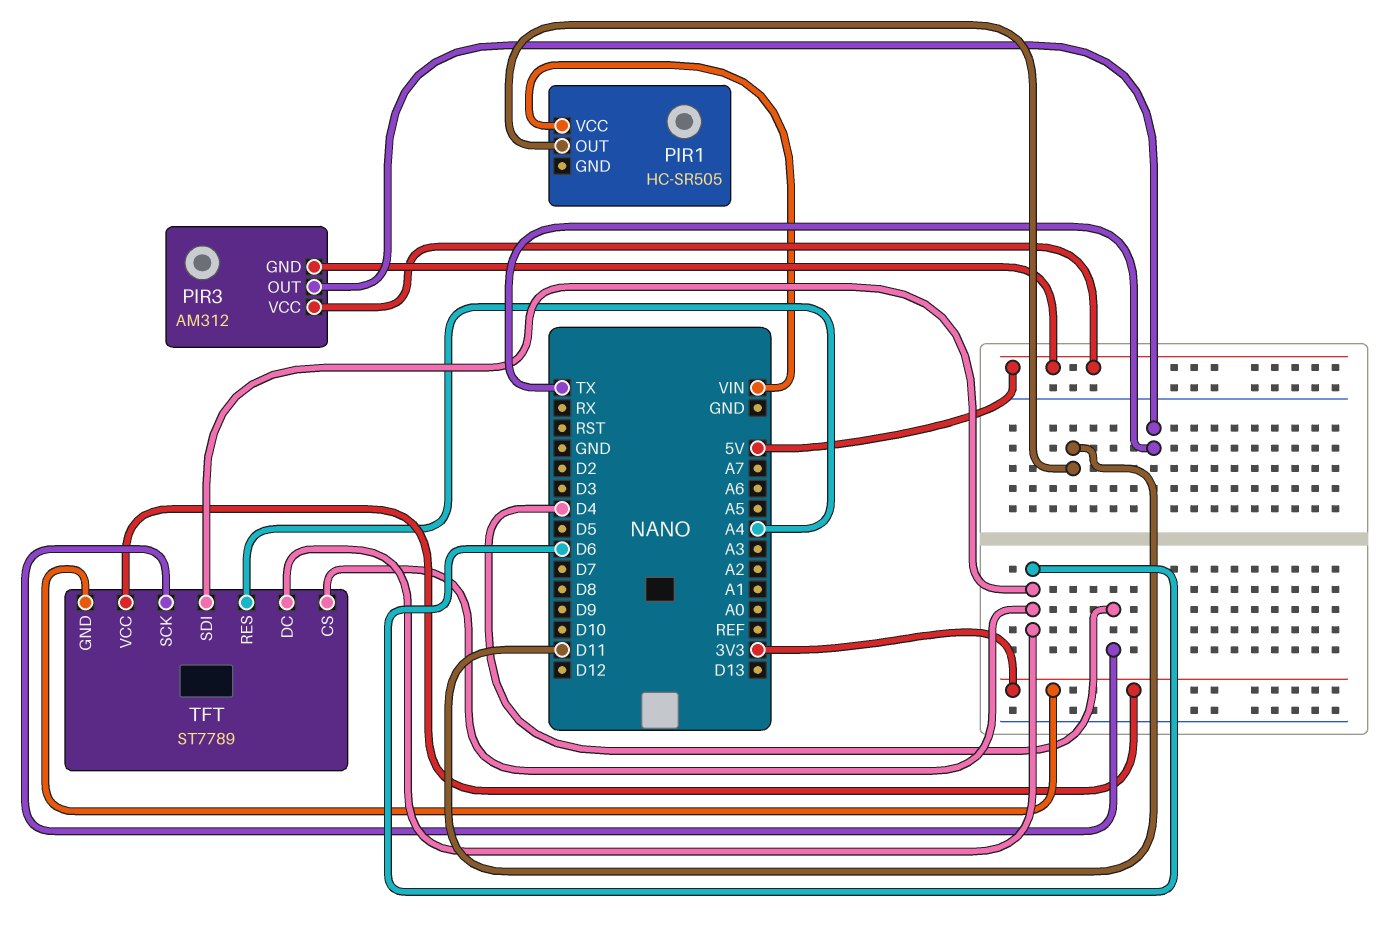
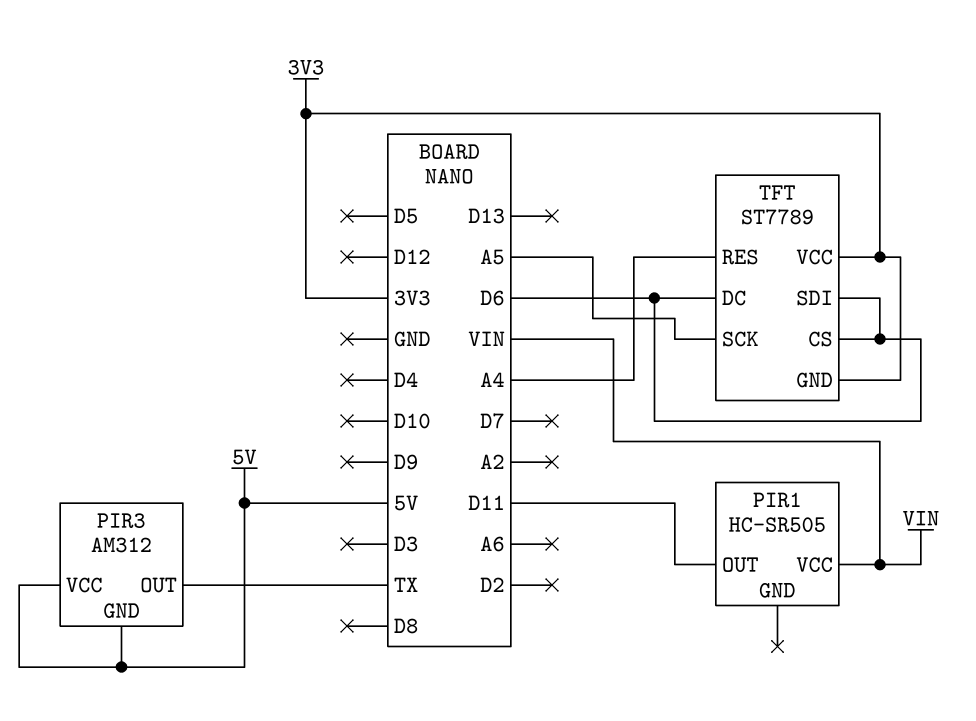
TFT pin SCK: D4 -> A5

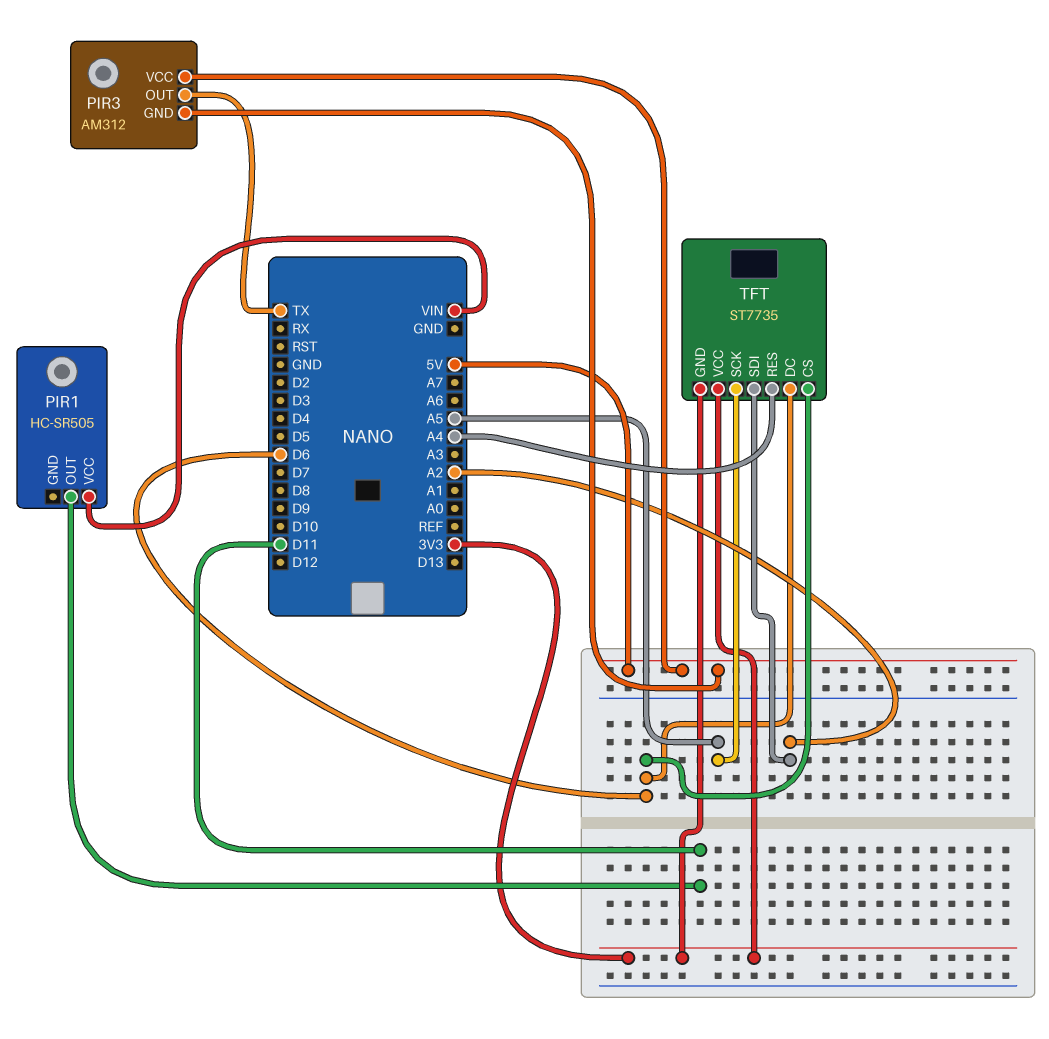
TFT: ST7789 -> ST7735
TFT pin SDI: D6 -> A2

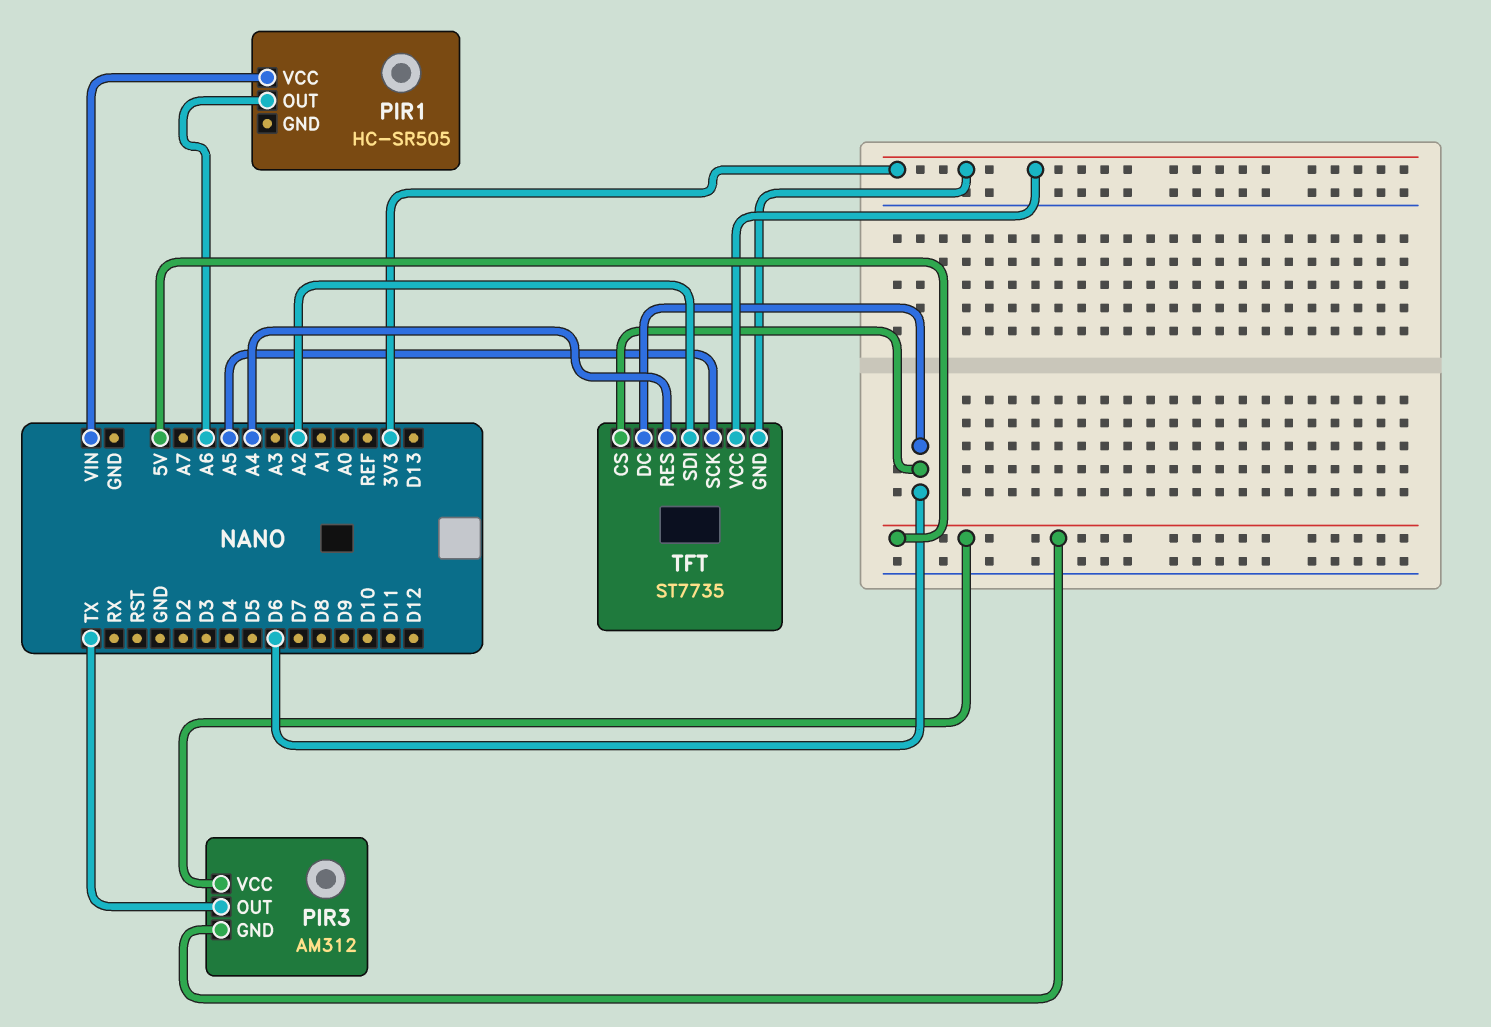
PIR1 pin OUT: D11 -> A6

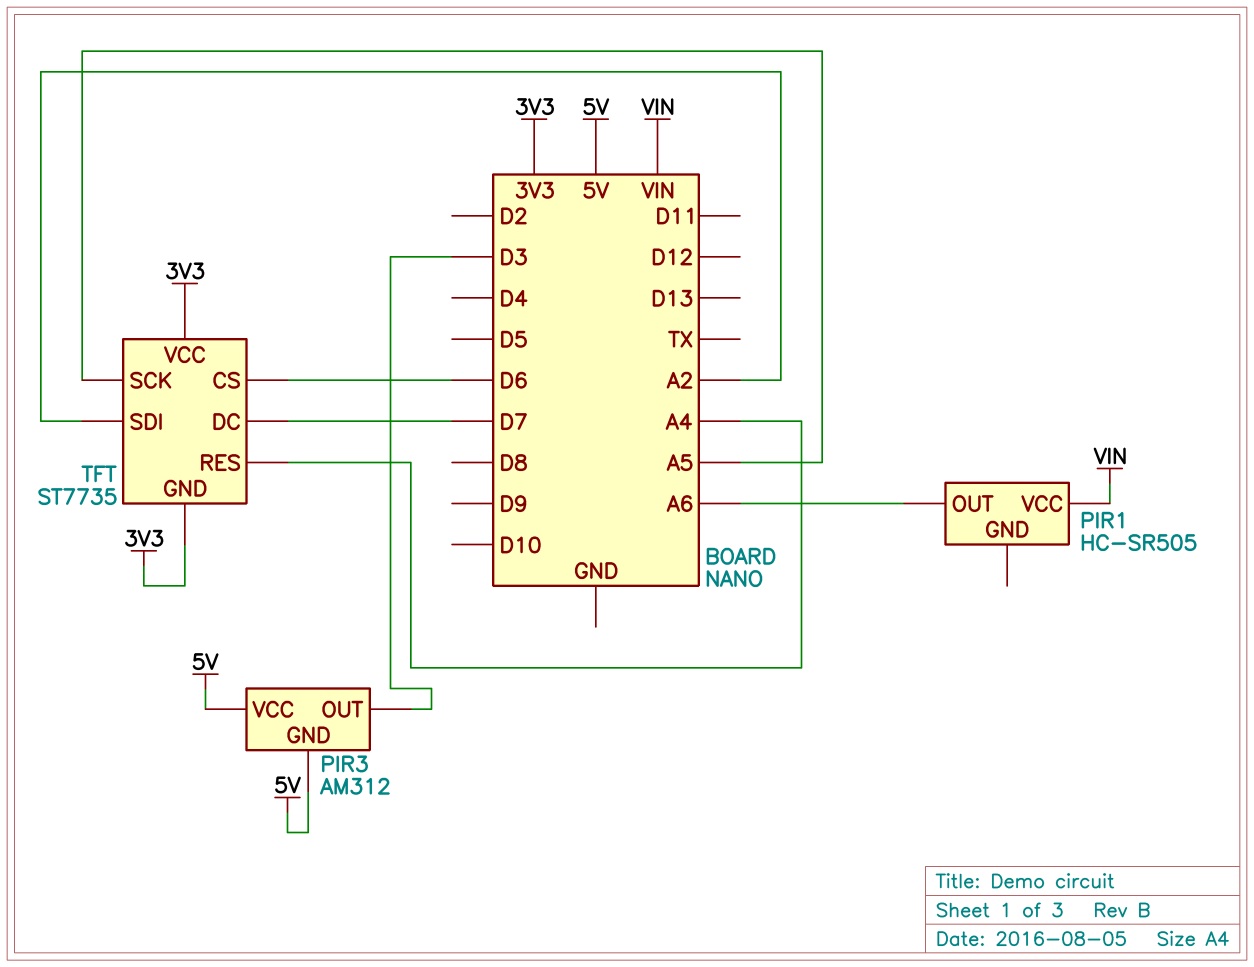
PIR3 pin OUT: TX -> D3
TFT pin DC: D6 -> D7

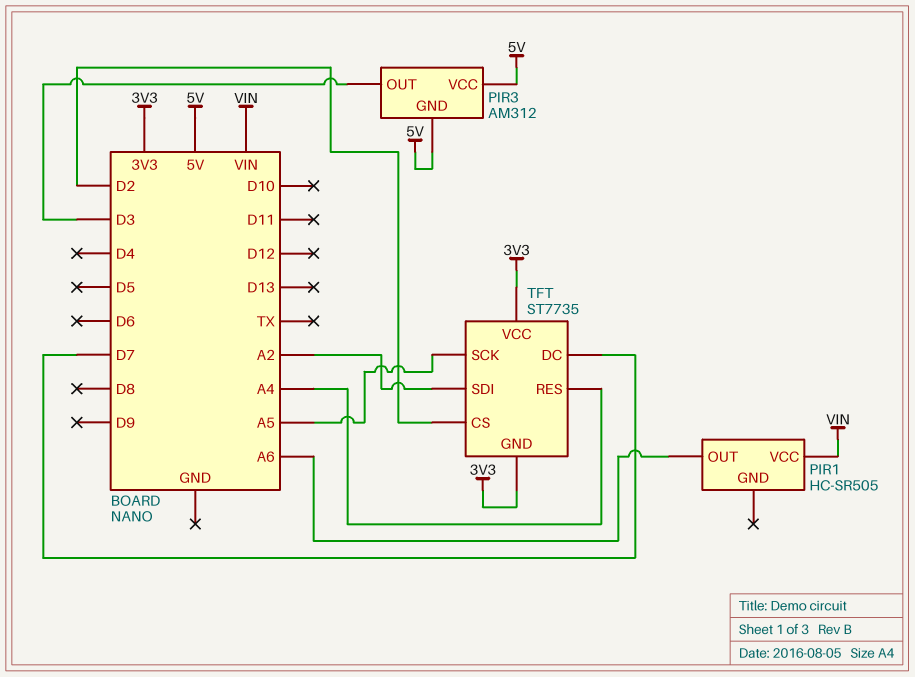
TFT pin CS: D6 -> D2

